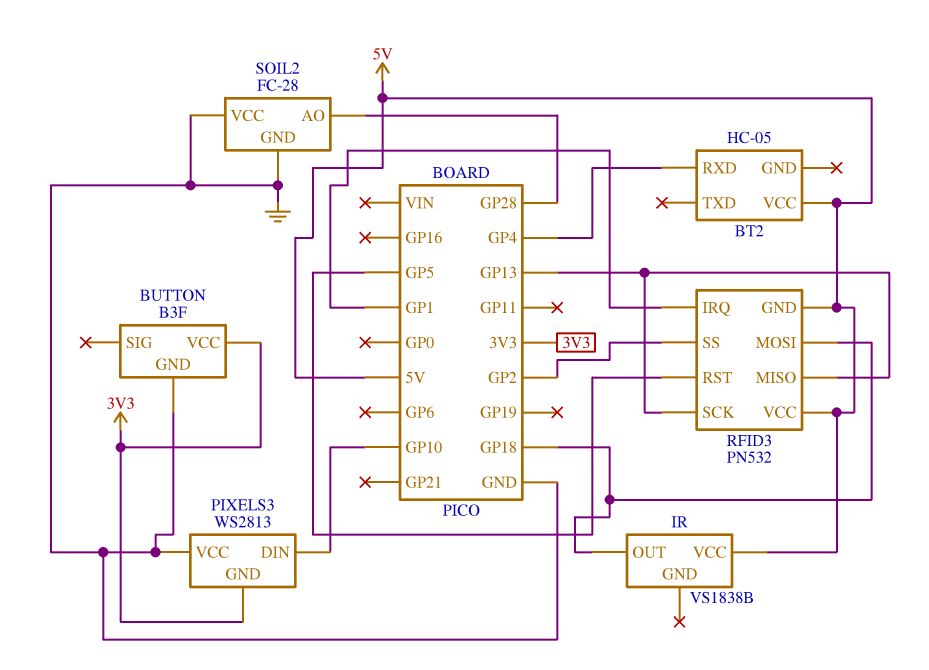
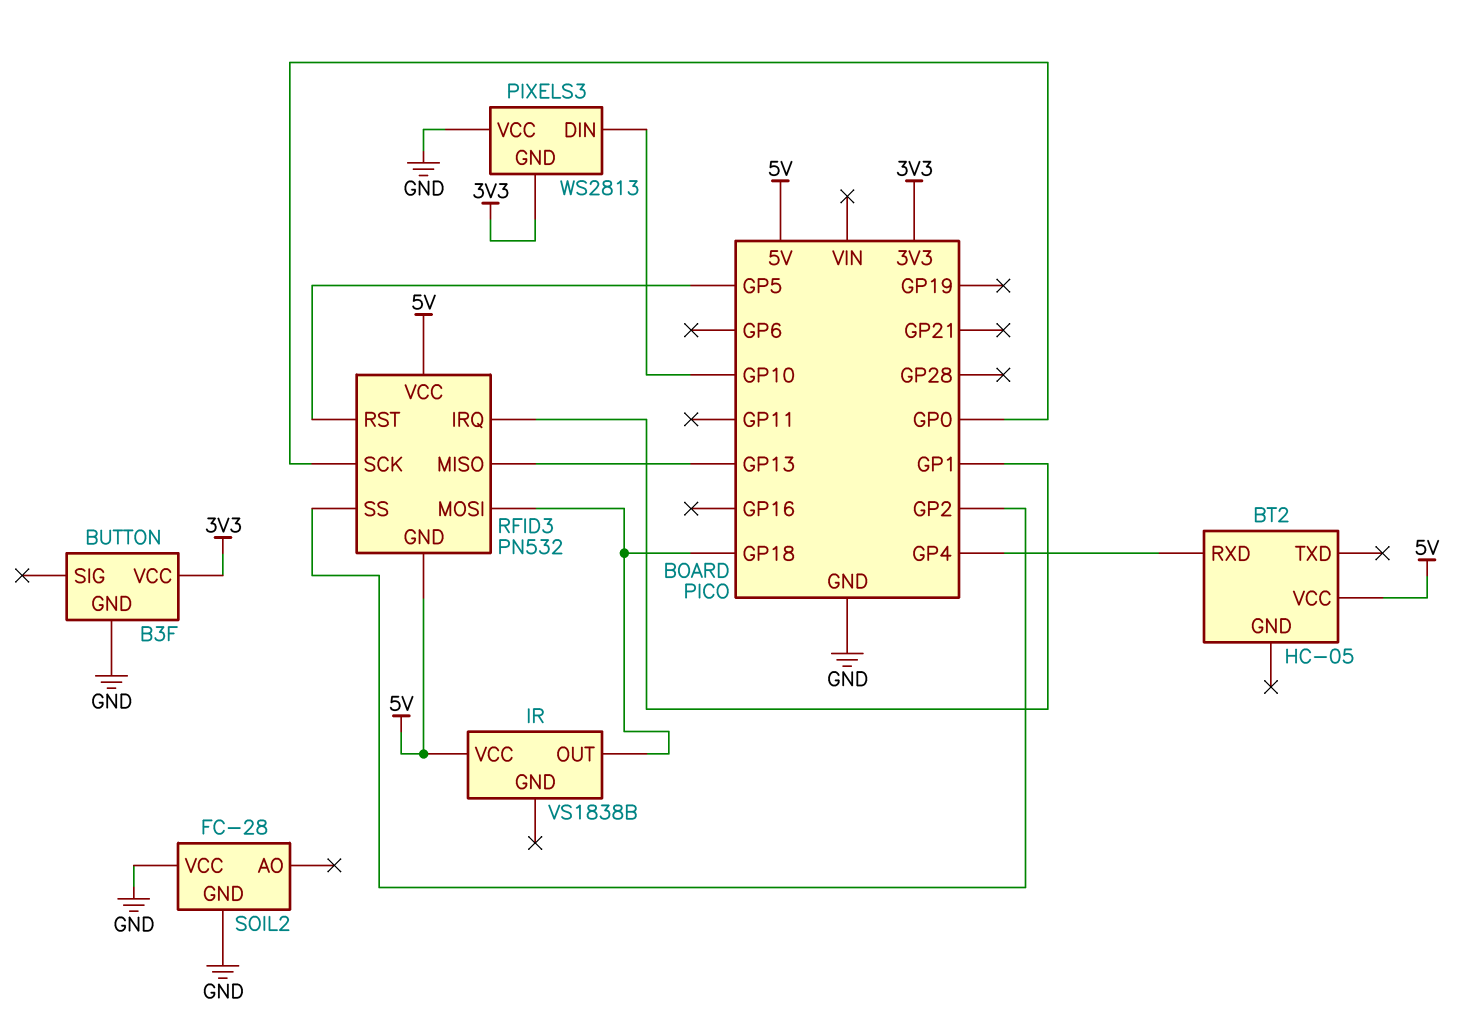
RFID3 pin SCK: GP13 -> GP0
SOIL2 pin AO: GP28 -> none

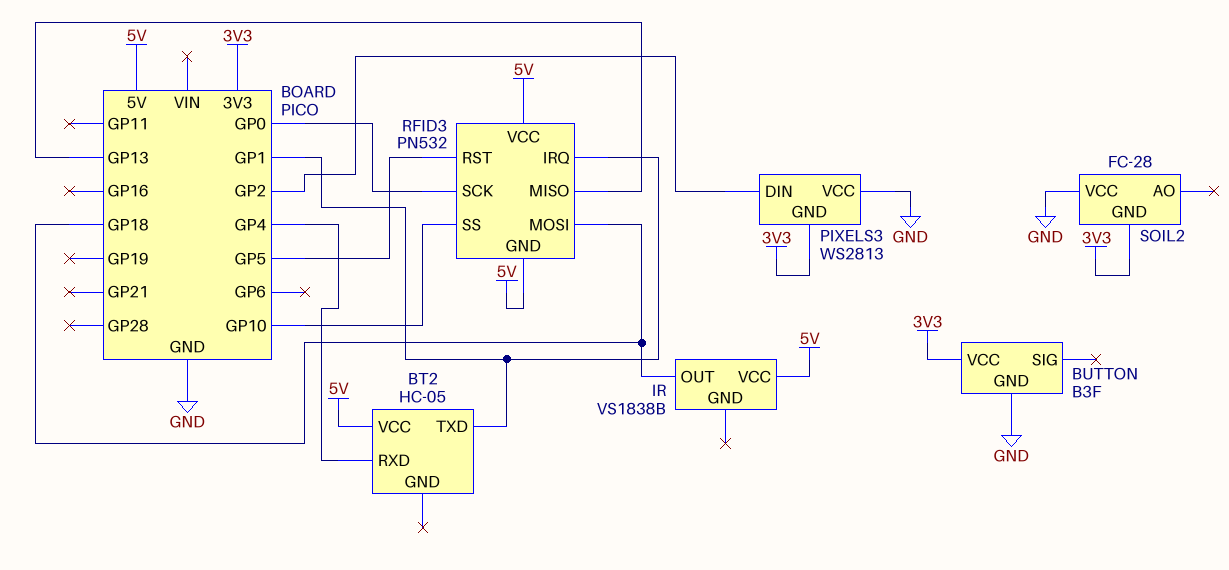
BT2 pin TXD: none -> GP1
PIXELS3 pin DIN: GP10 -> GP2
RFID3 pin SS: GP2 -> GP10
SOIL2 pin GND: GND -> 3V3

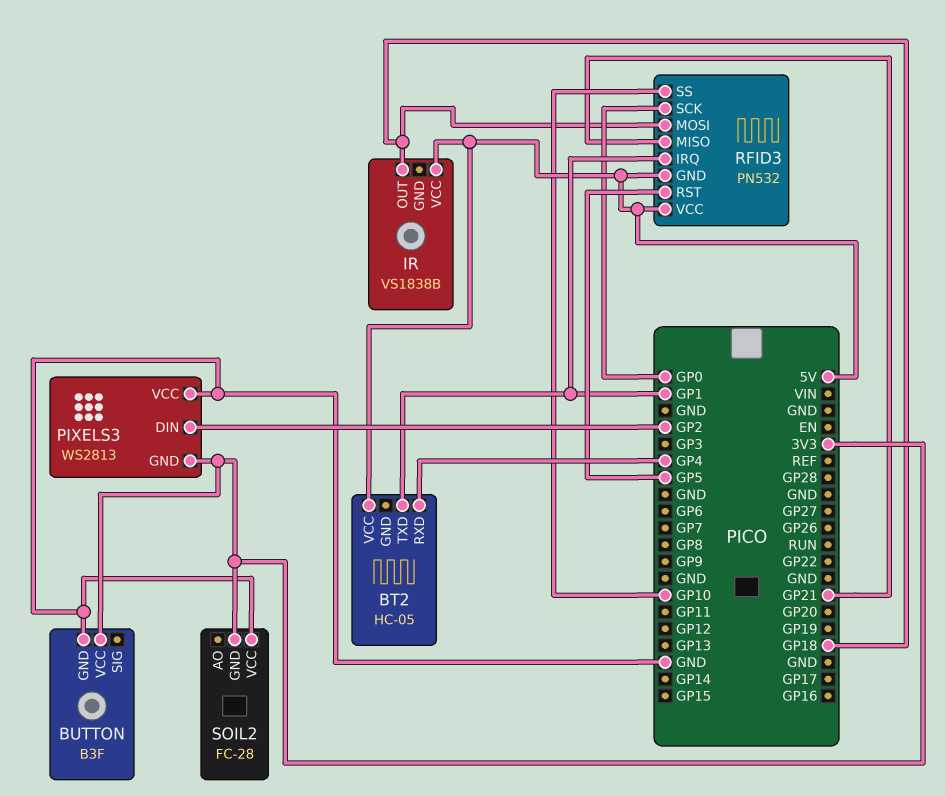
RFID3 pin MISO: GP13 -> GP21

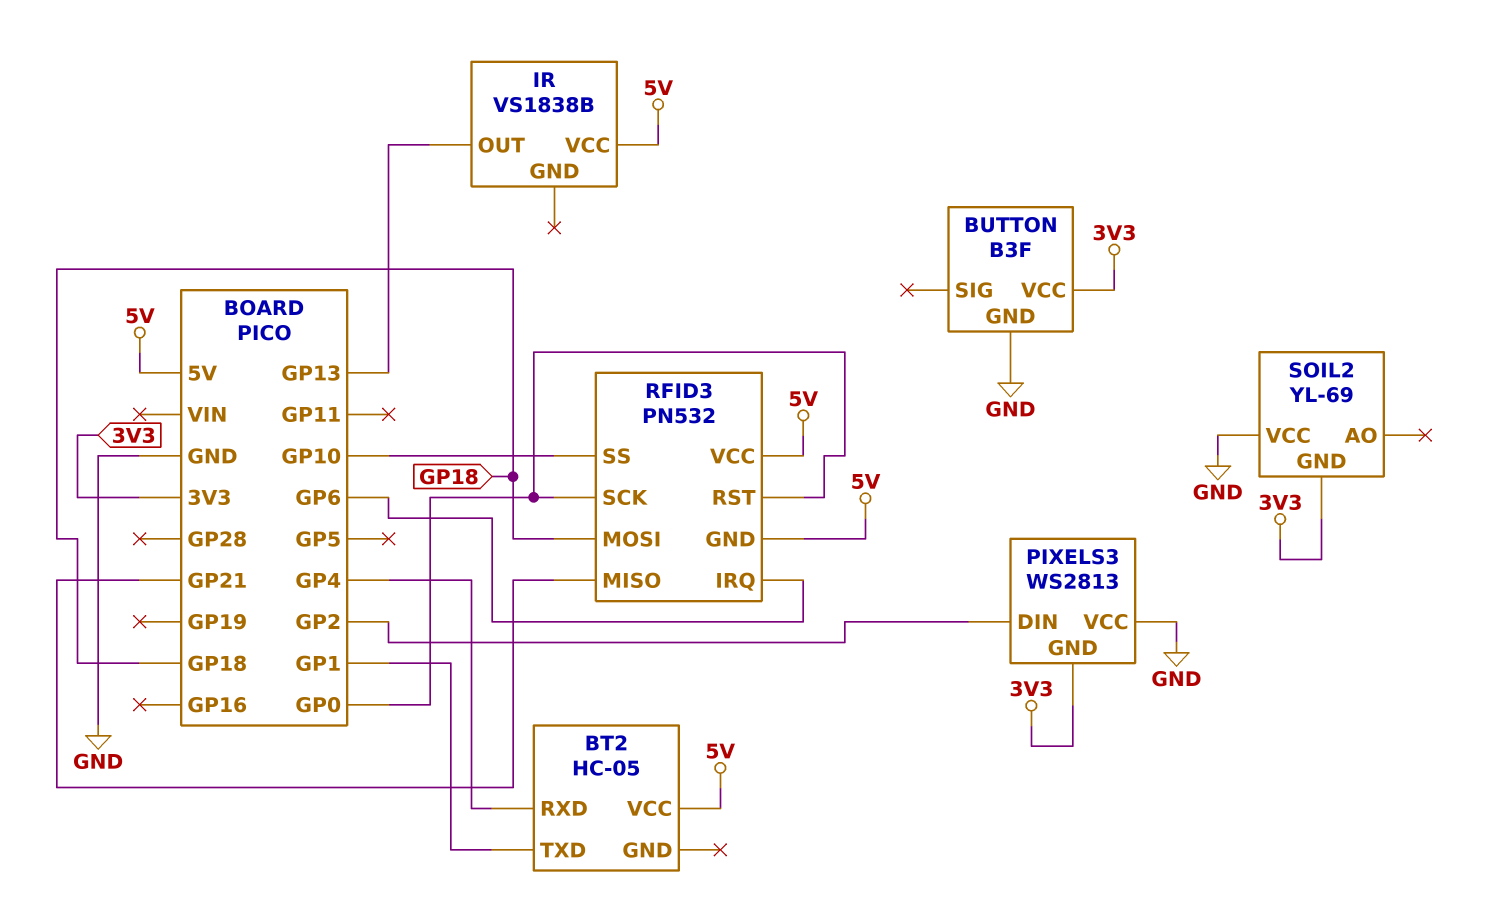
IR pin OUT: GP18 -> GP13
RFID3 pin IRQ: GP1 -> GP6
RFID3 pin RST: GP5 -> GP0
SOIL2: FC-28 -> YL-69

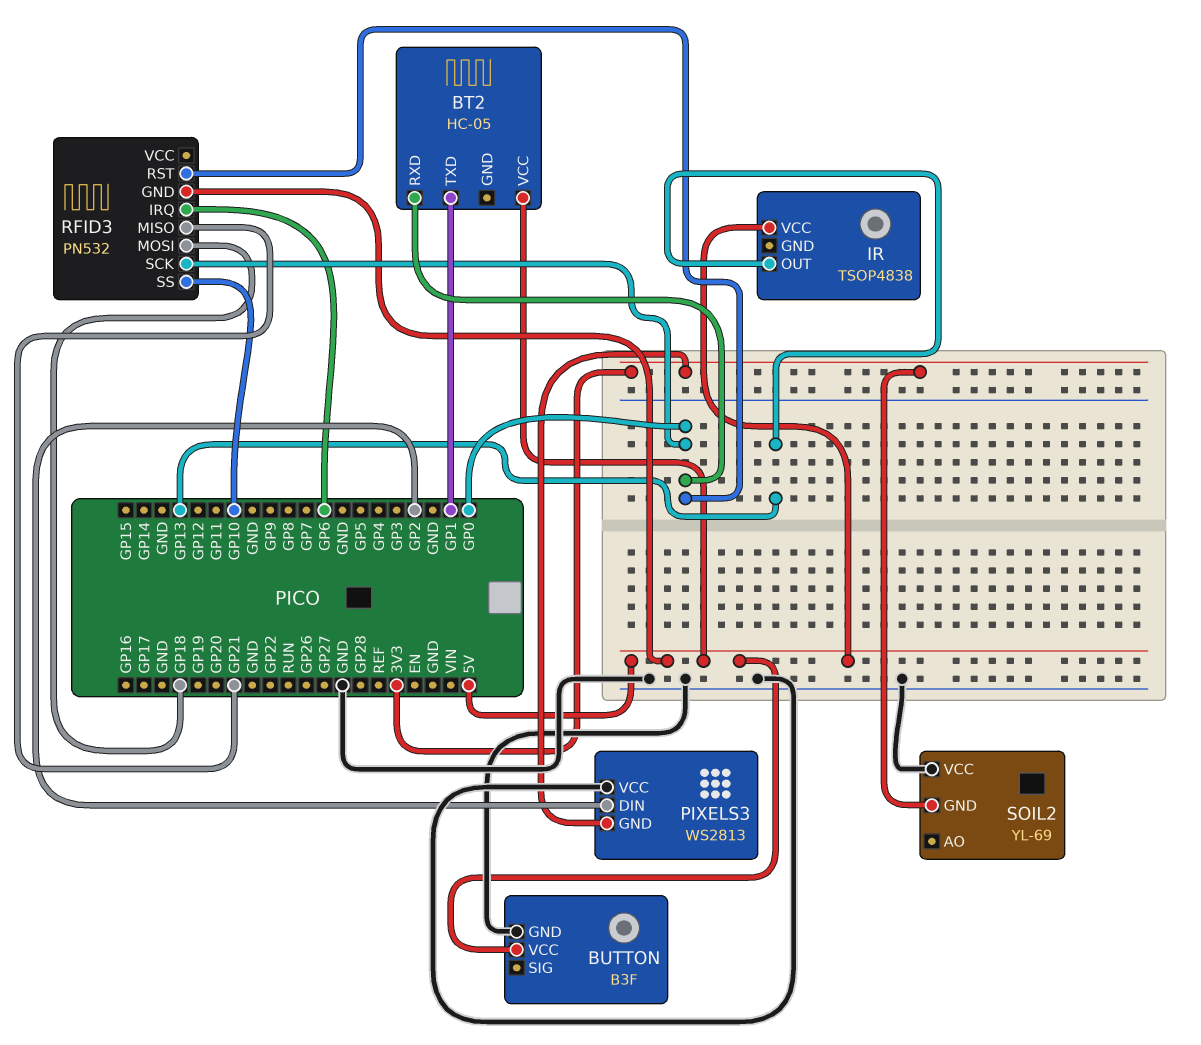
BT2 pin RXD: GP4 -> GP0
BUTTON pin VCC: 3V3 -> 5V
IR: VS1838B -> TSOP4838
RFID3 pin VCC: 5V -> none

